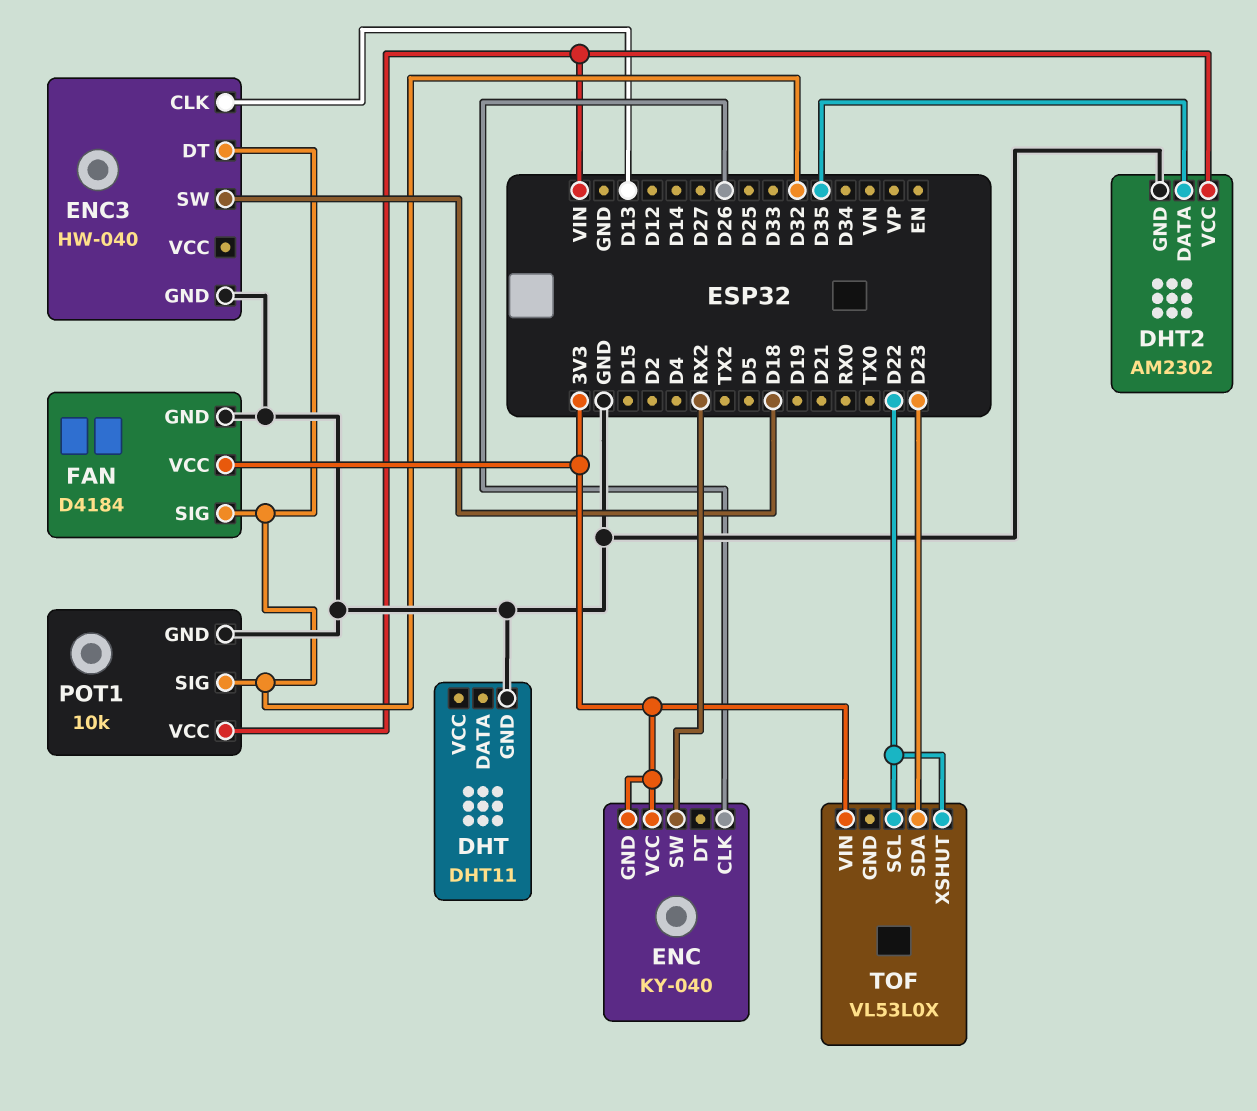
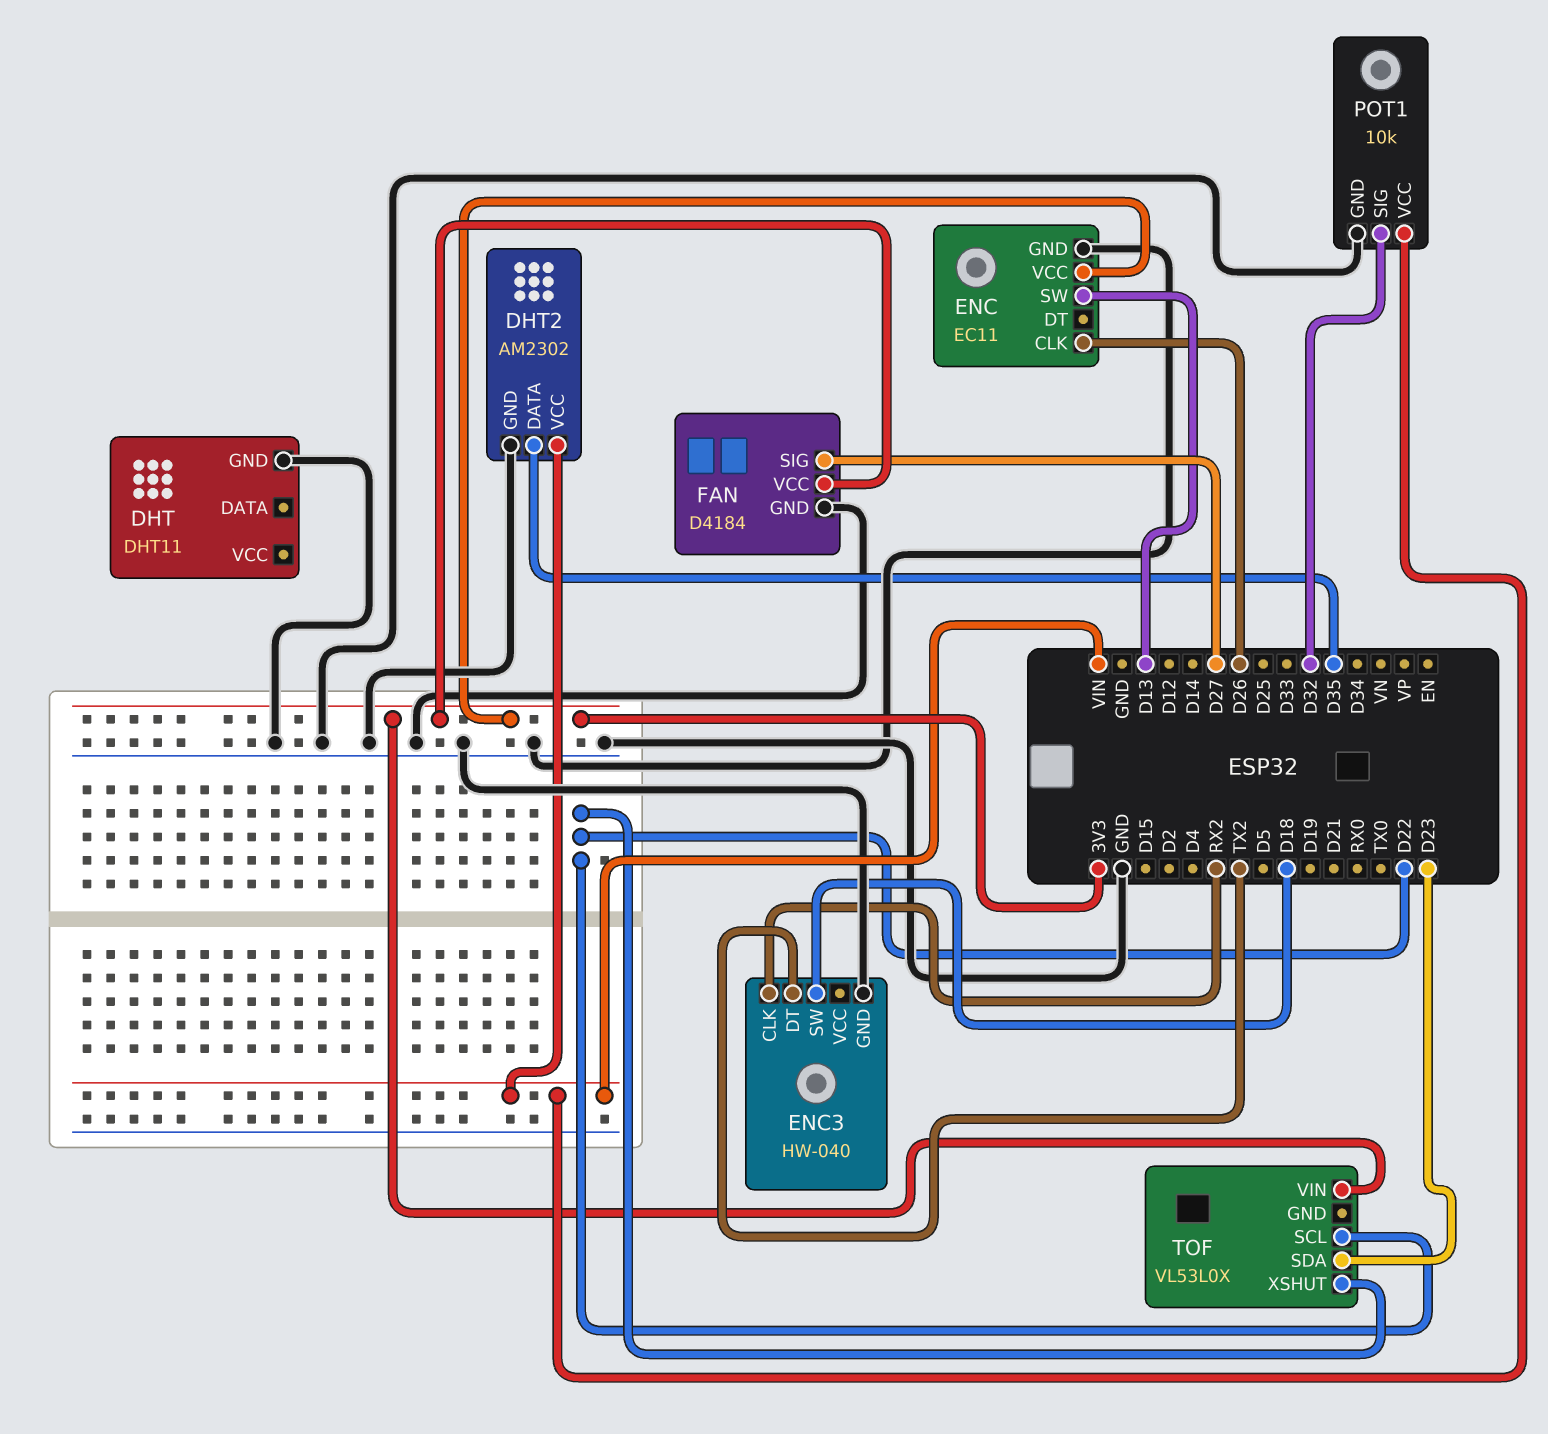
ENC: KY-040 -> EC11
ENC pin GND: 3V3 -> GND
ENC pin SW: RX2 -> D13
ENC3 pin CLK: D13 -> RX2
ENC3 pin DT: D32 -> TX2
FAN pin SIG: D32 -> D27

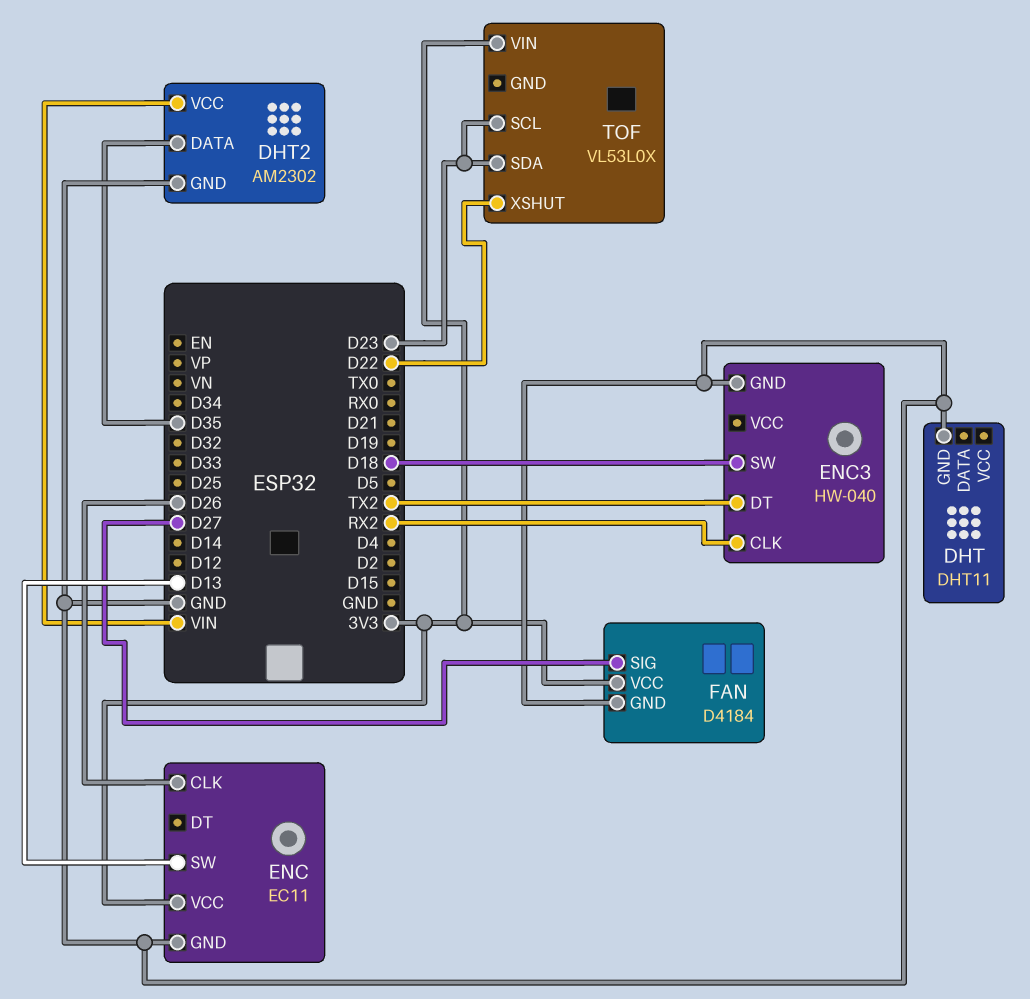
POT1: 10k -> none
POT1 pin GND: GND -> none
POT1 pin SIG: D32 -> none
POT1 pin VCC: VIN -> none
TOF pin SCL: D22 -> D23

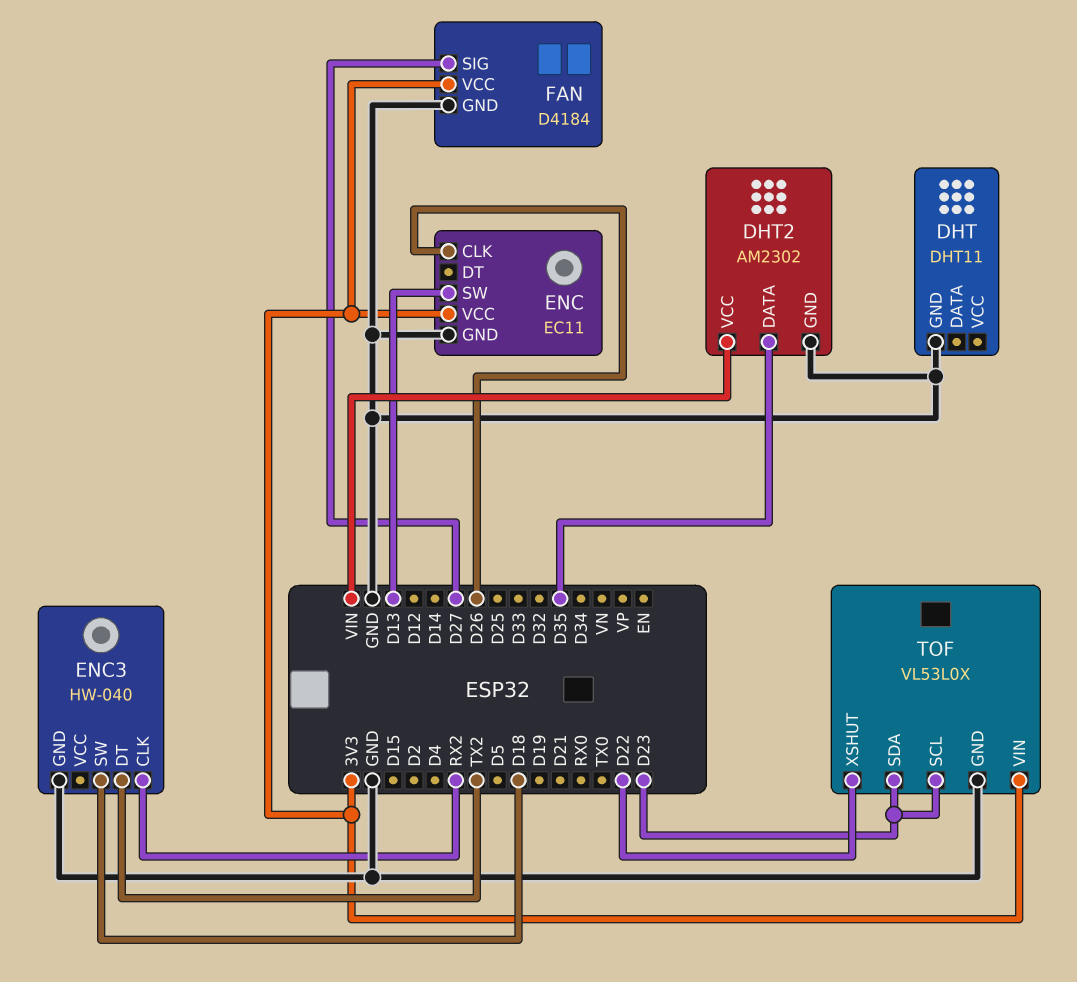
TOF pin GND: none -> GND

